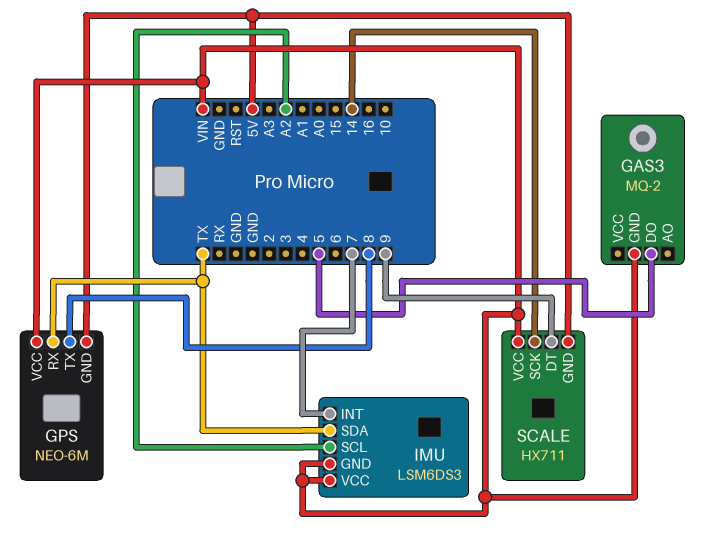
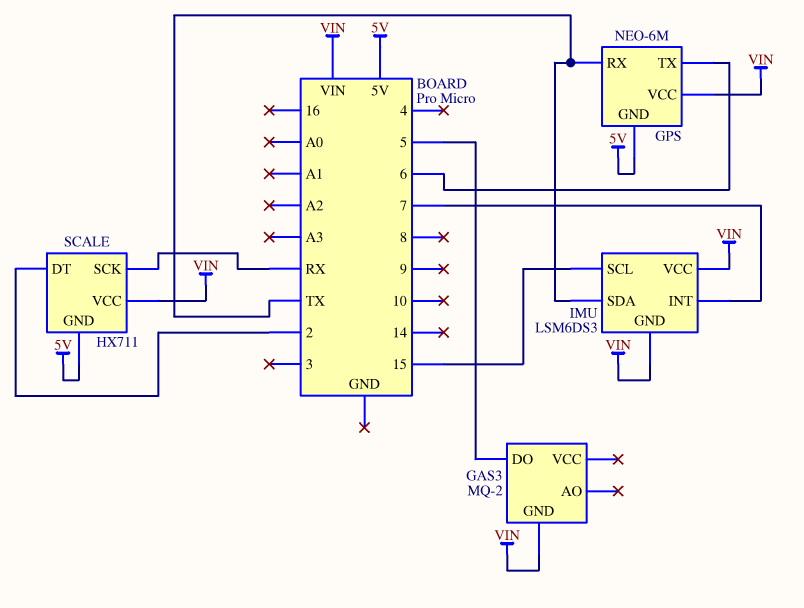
GPS pin TX: 8 -> 6
IMU pin SCL: A2 -> 15
SCALE pin DT: 9 -> 2
SCALE pin SCK: 14 -> RX

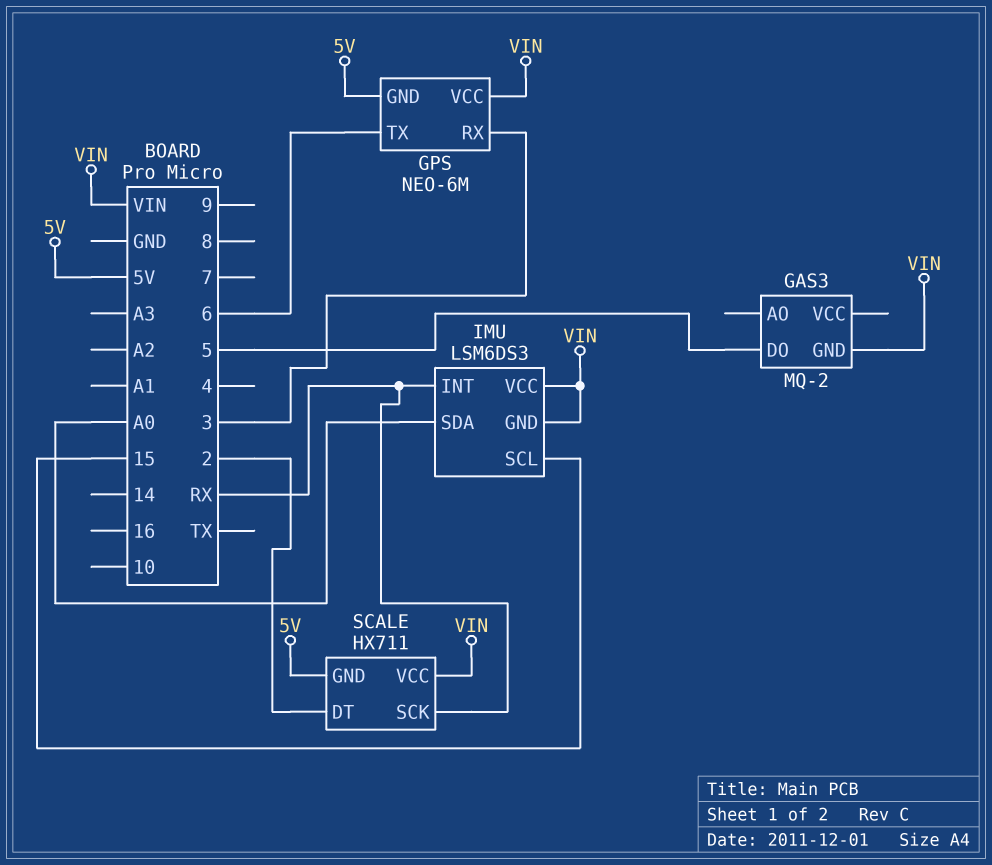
GPS pin RX: TX -> 3
IMU pin INT: 7 -> RX
IMU pin SDA: TX -> A0

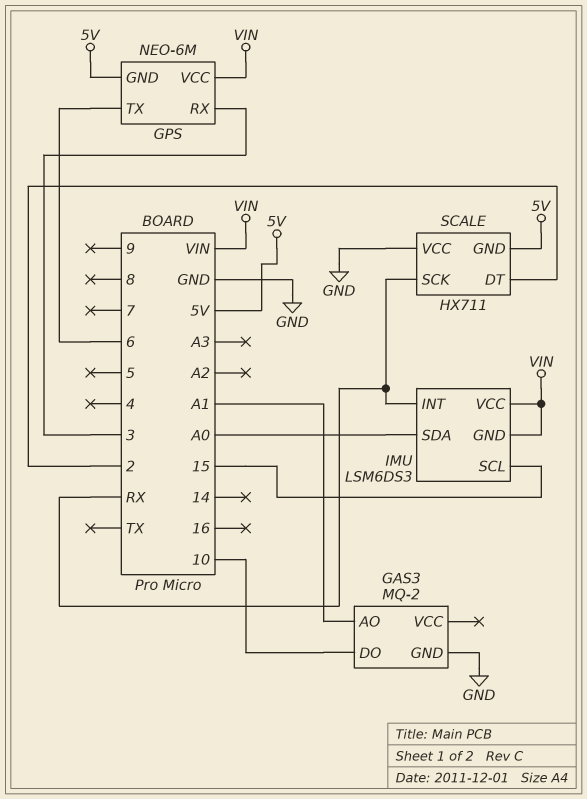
GAS3 pin AO: none -> A1
GAS3 pin DO: 5 -> 10
GAS3 pin GND: VIN -> GND
SCALE pin VCC: VIN -> GND

